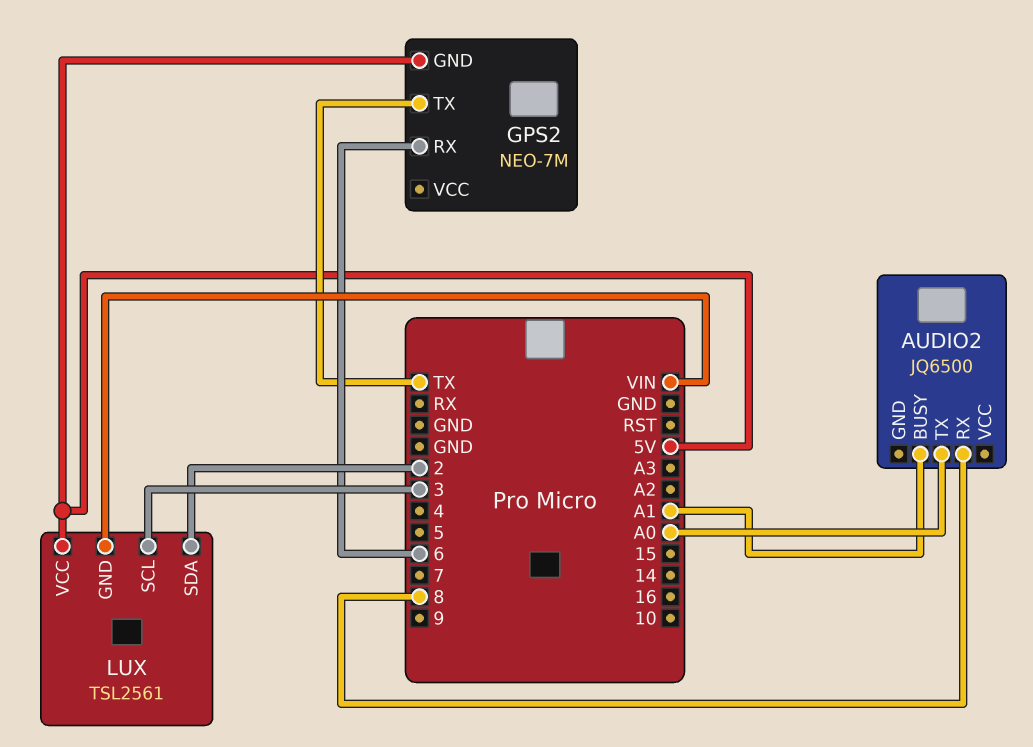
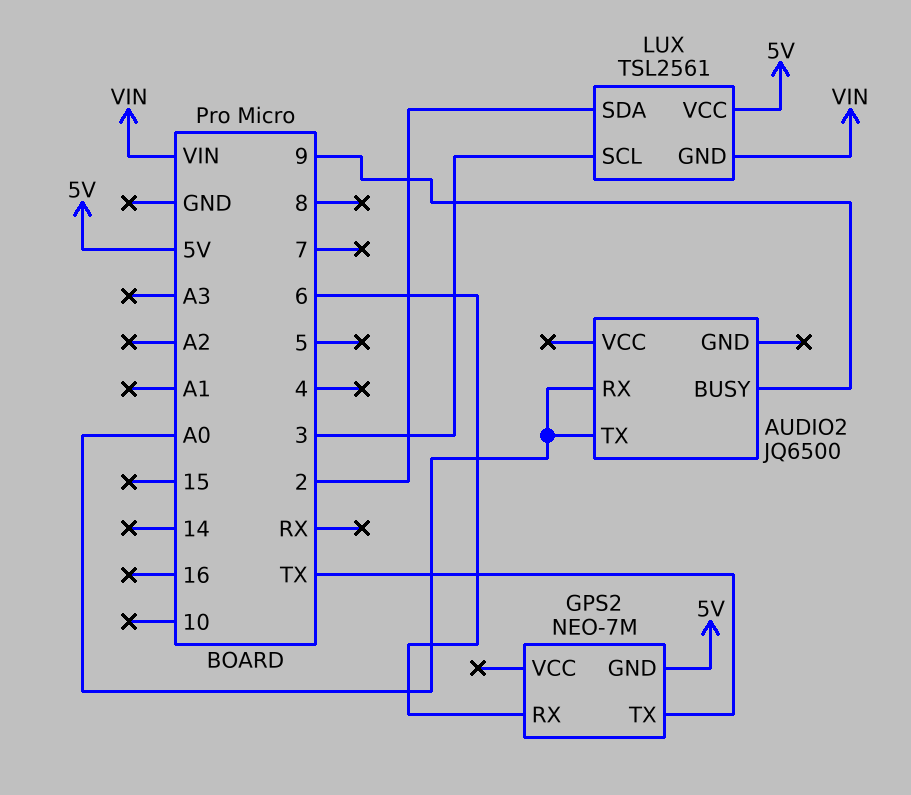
AUDIO2 pin BUSY: A1 -> 9
AUDIO2 pin RX: 8 -> A0

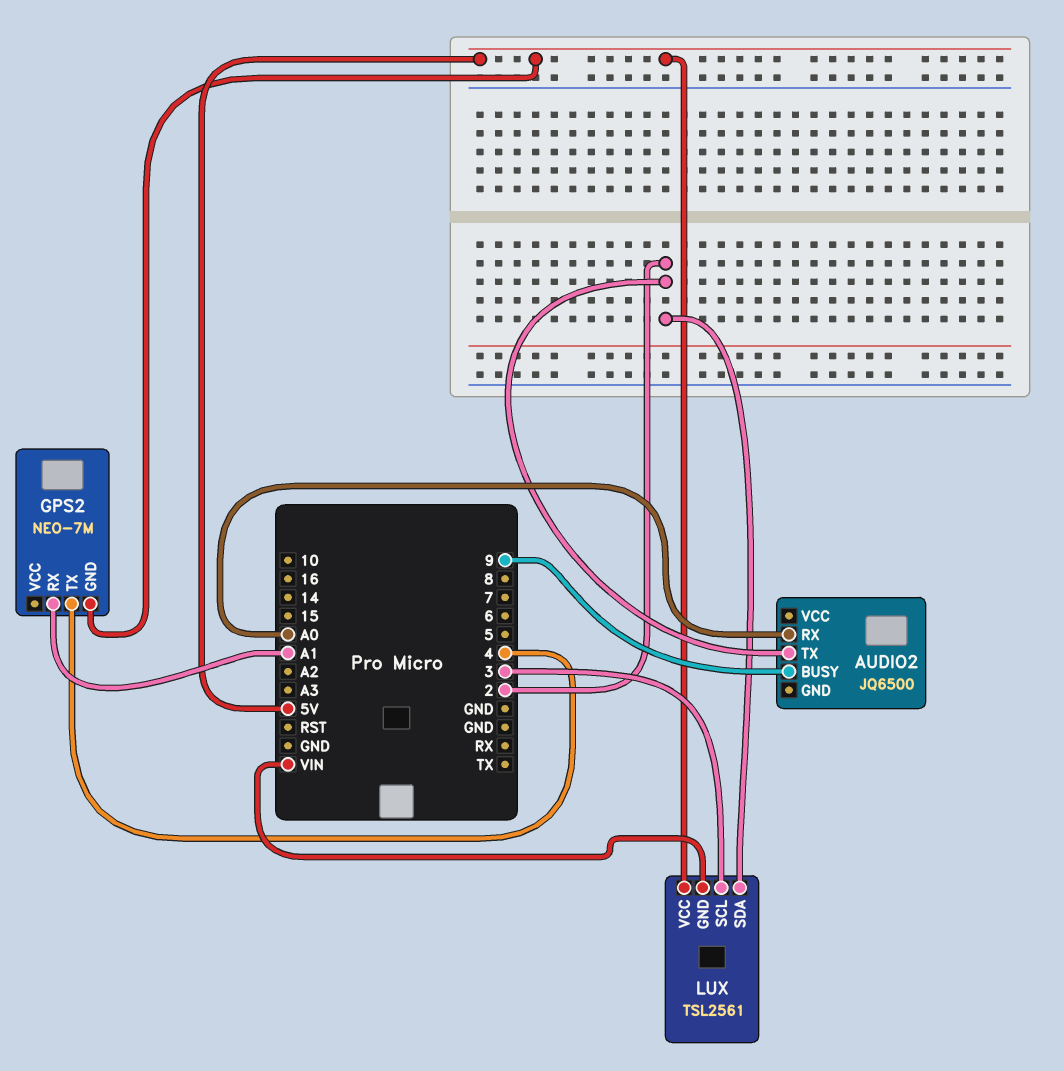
AUDIO2 pin TX: A0 -> 2
GPS2 pin RX: 6 -> A1
GPS2 pin TX: TX -> 4

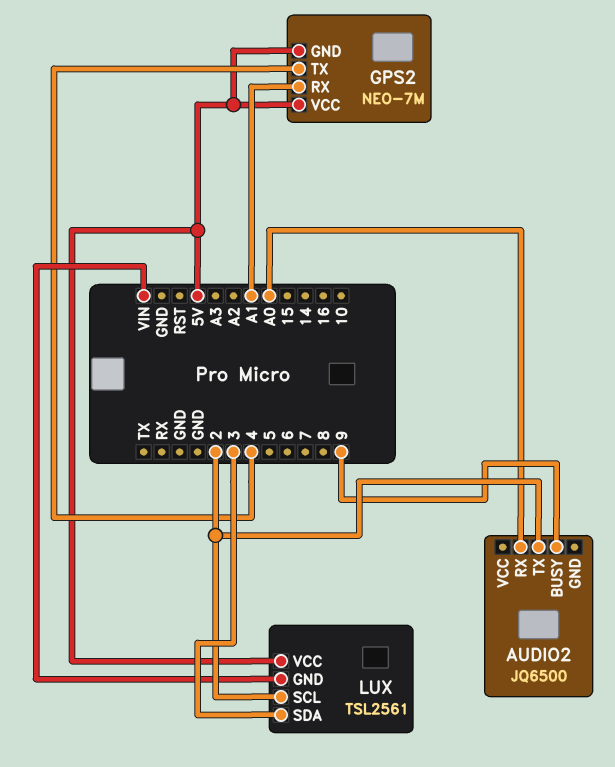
GPS2 pin VCC: none -> 5V
LUX pin SCL: 3 -> 2
LUX pin SDA: 2 -> 3

